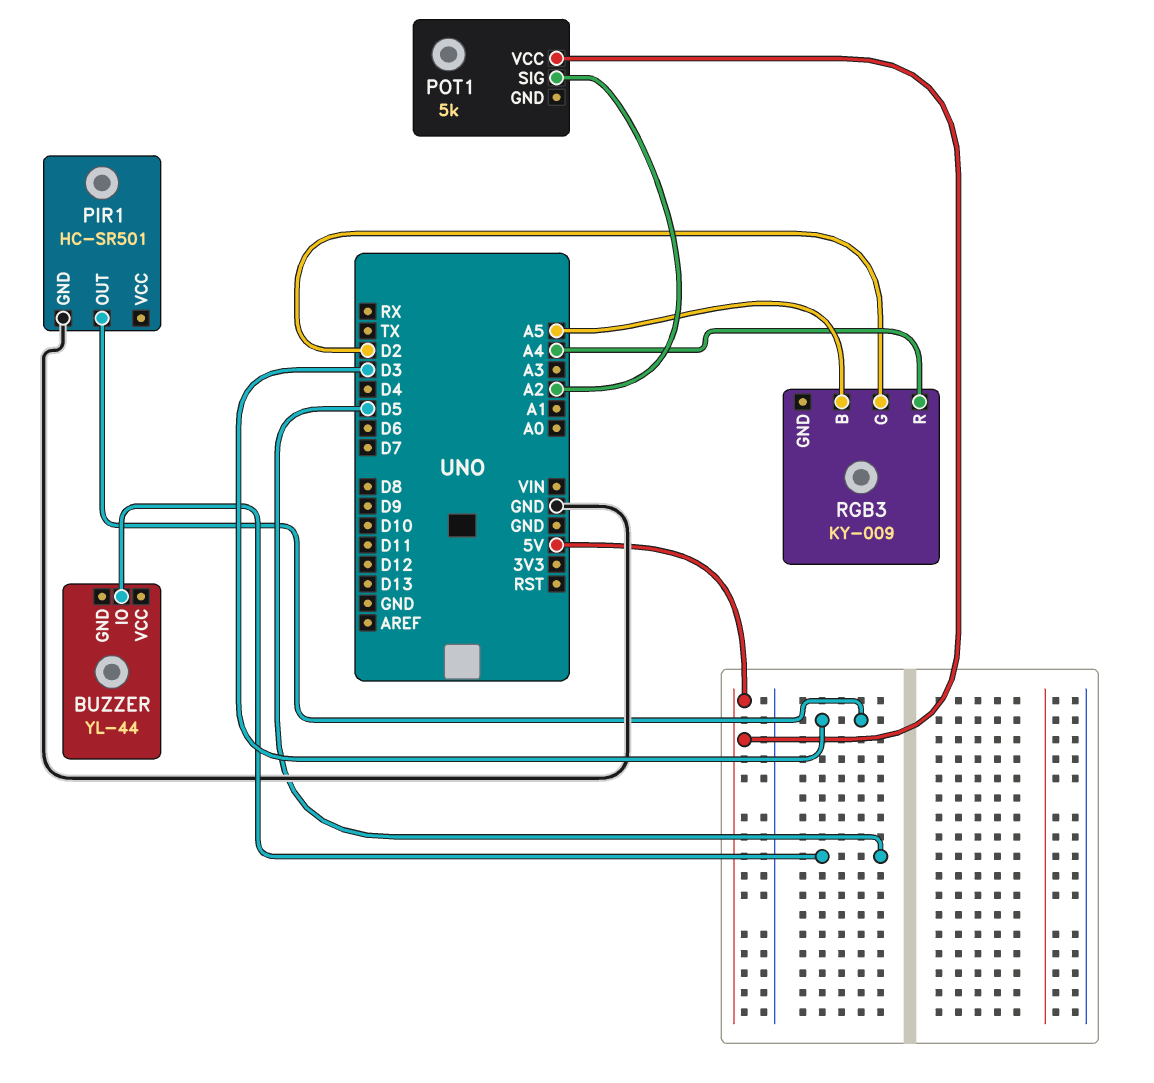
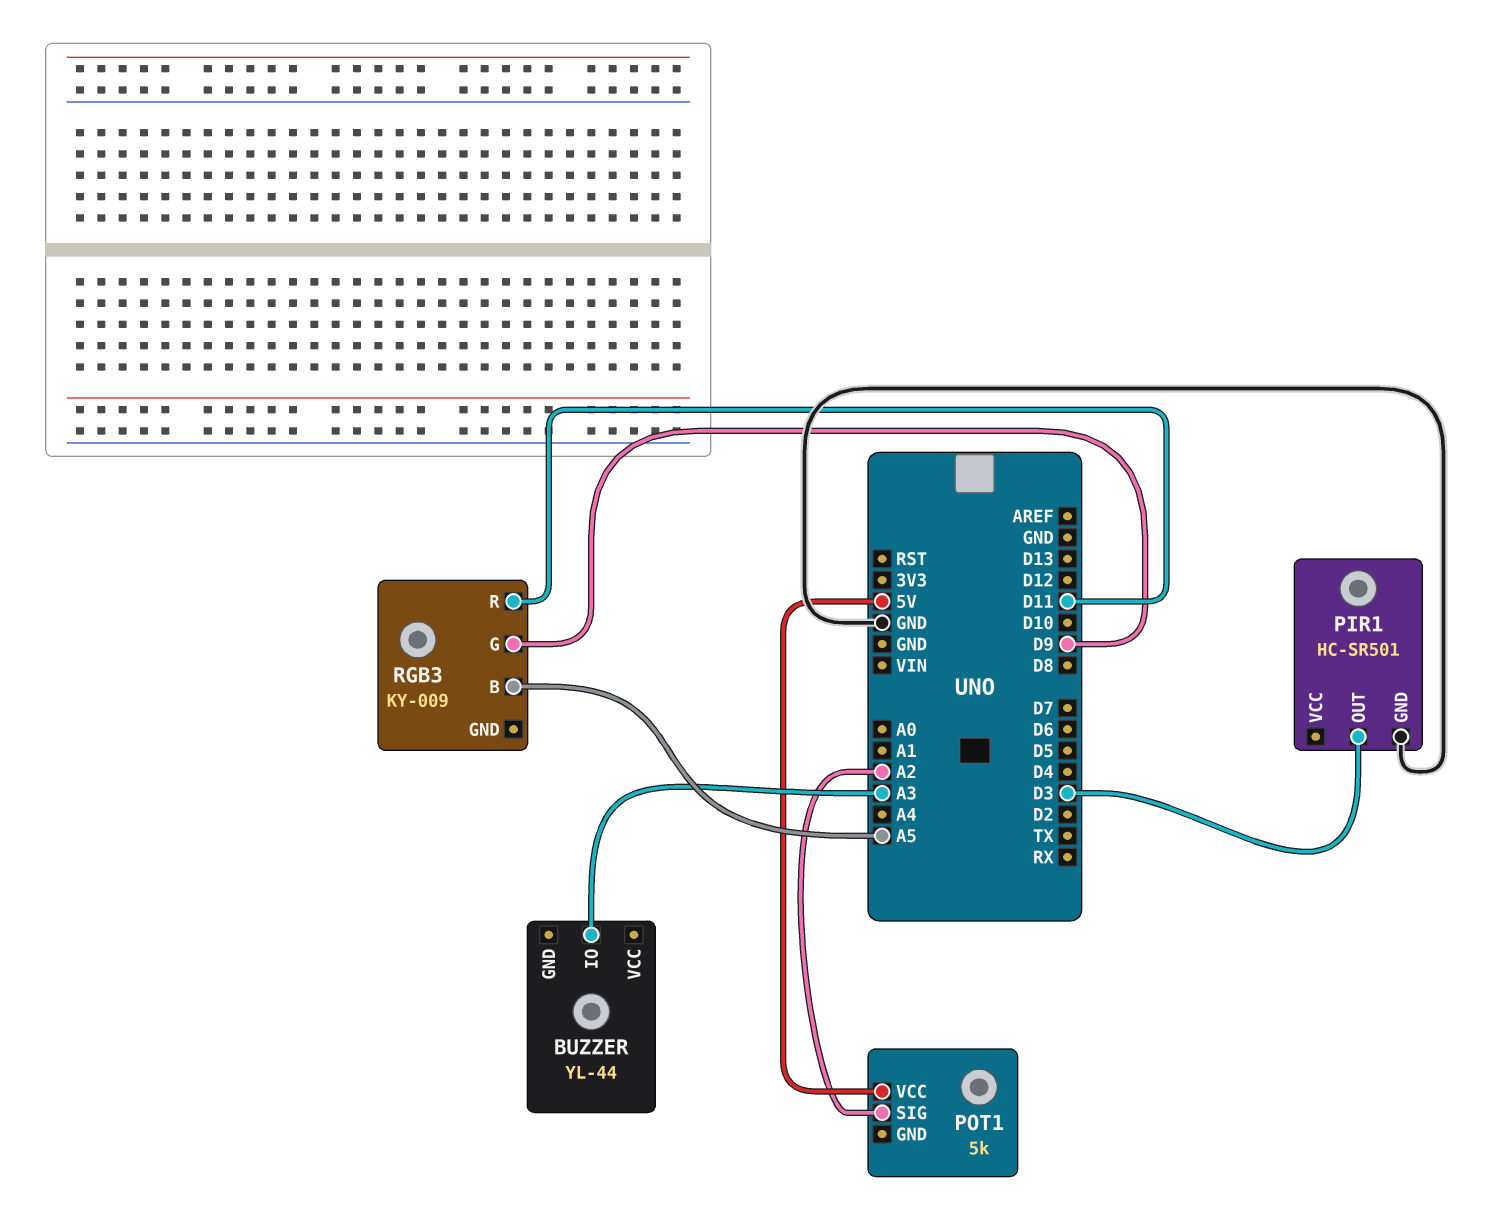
BUZZER pin IO: D5 -> A3
RGB3 pin G: D2 -> D9
RGB3 pin R: A4 -> D11

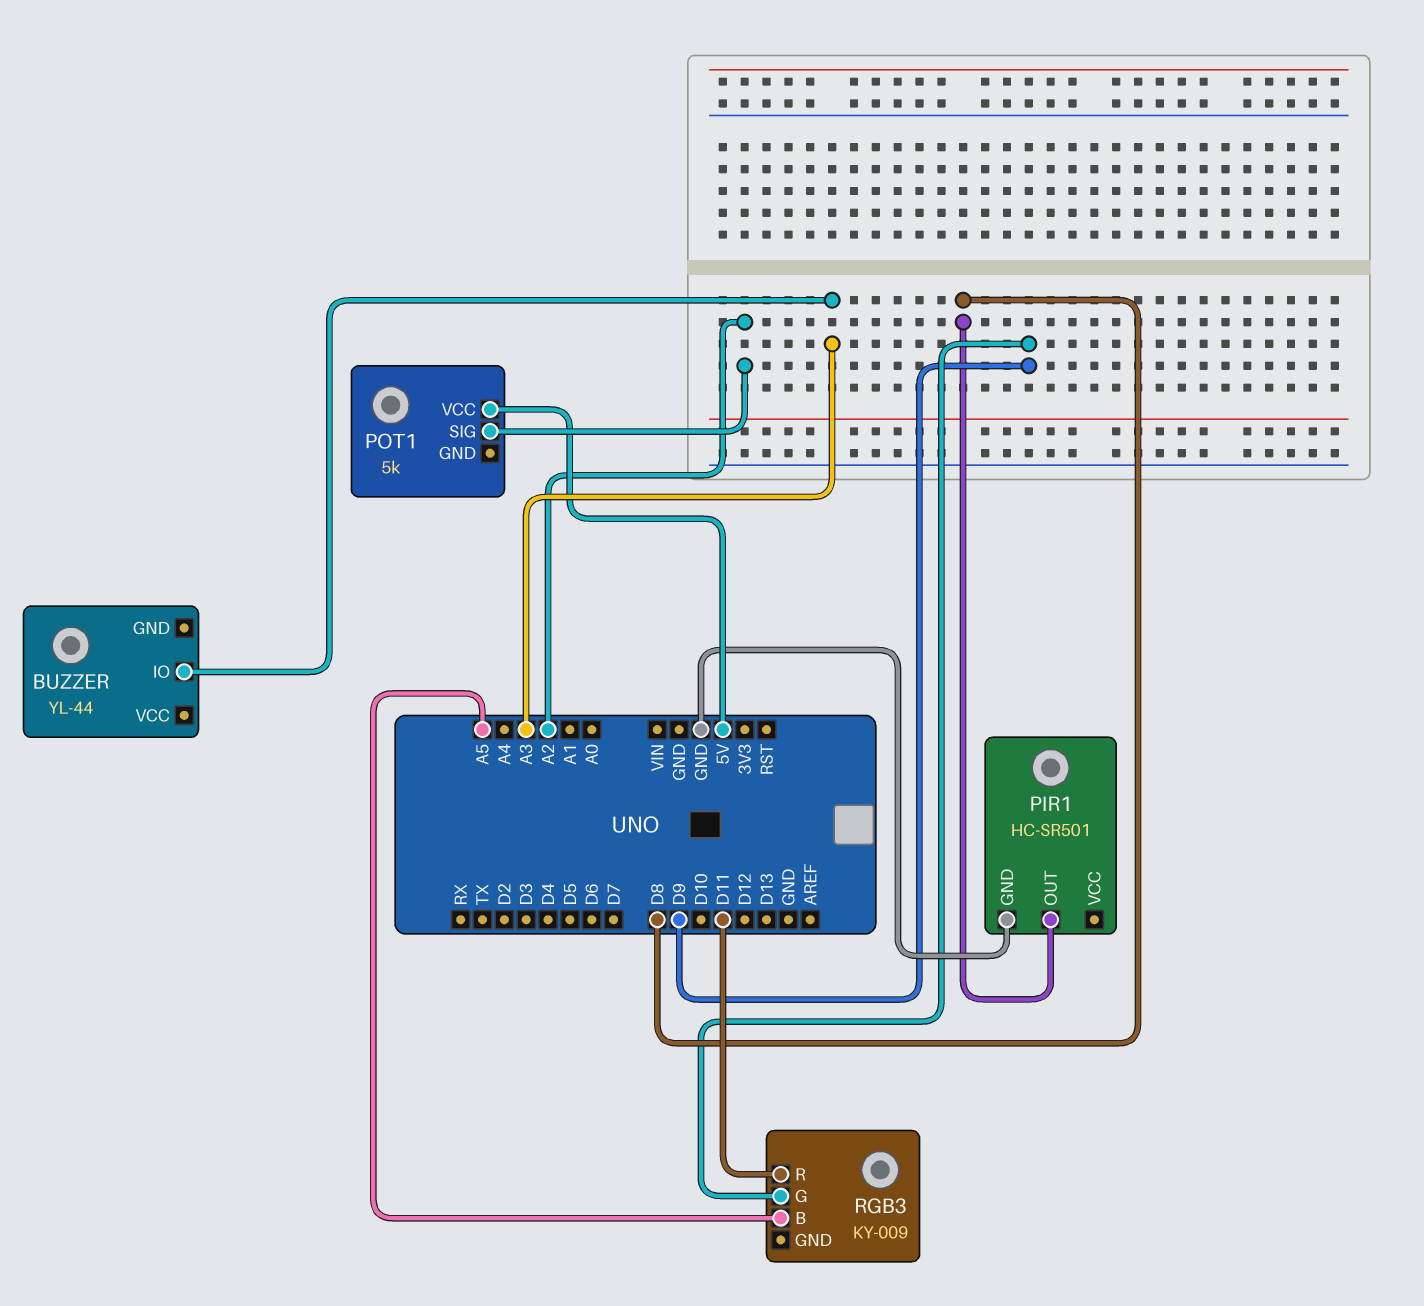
PIR1 pin OUT: D3 -> D8

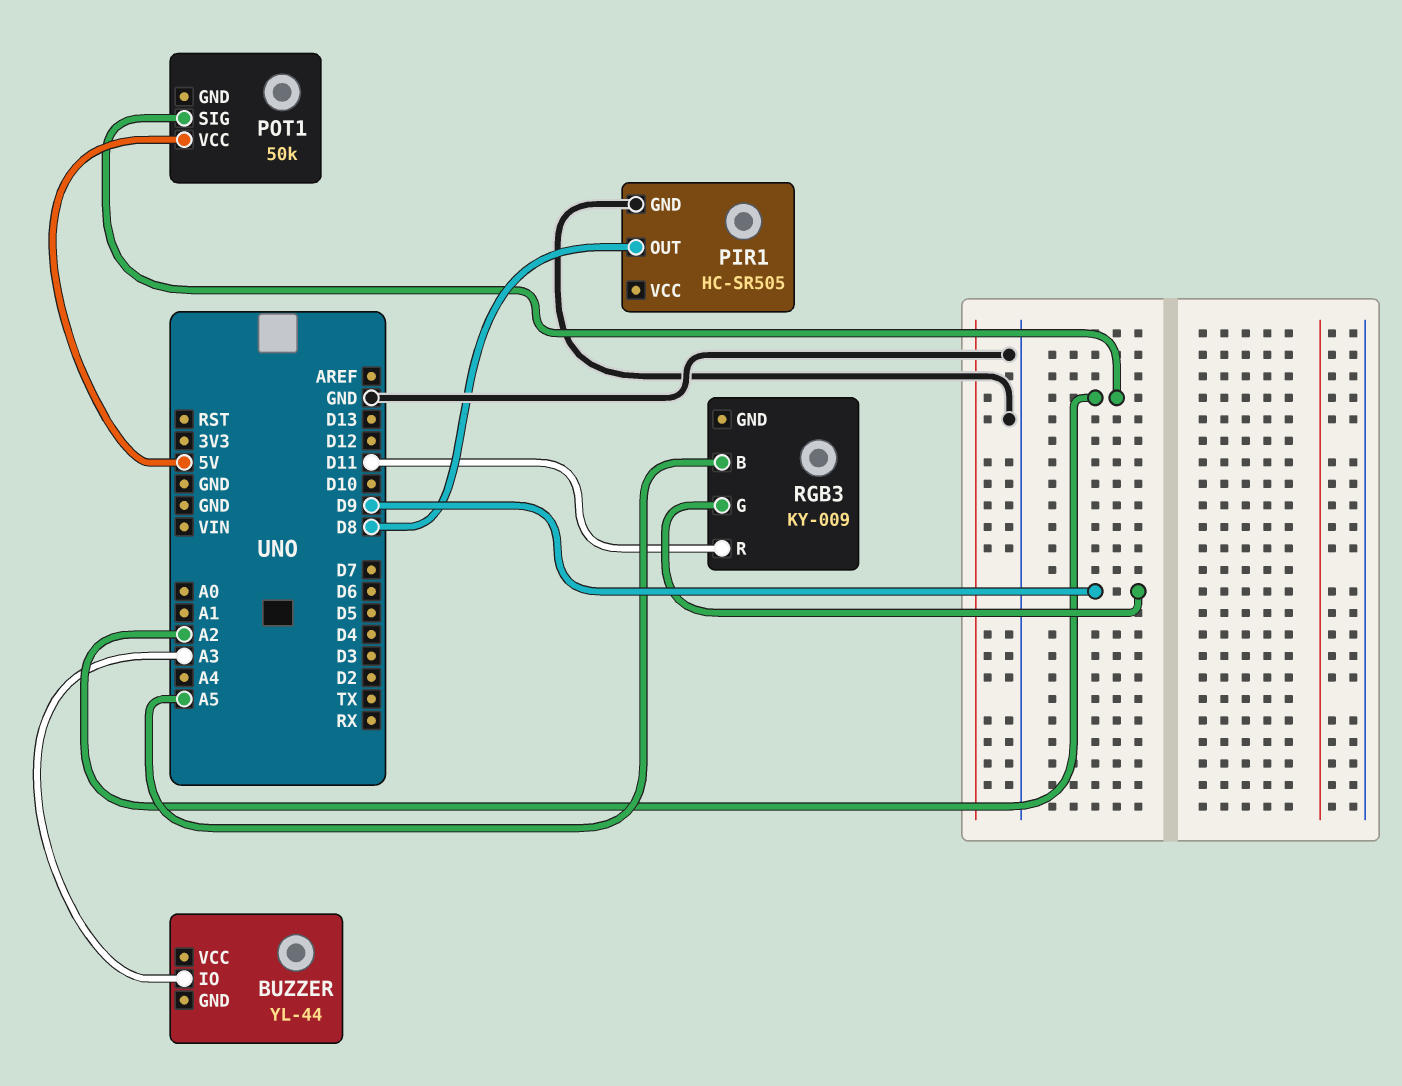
PIR1: HC-SR501 -> HC-SR505
POT1: 5k -> 50k

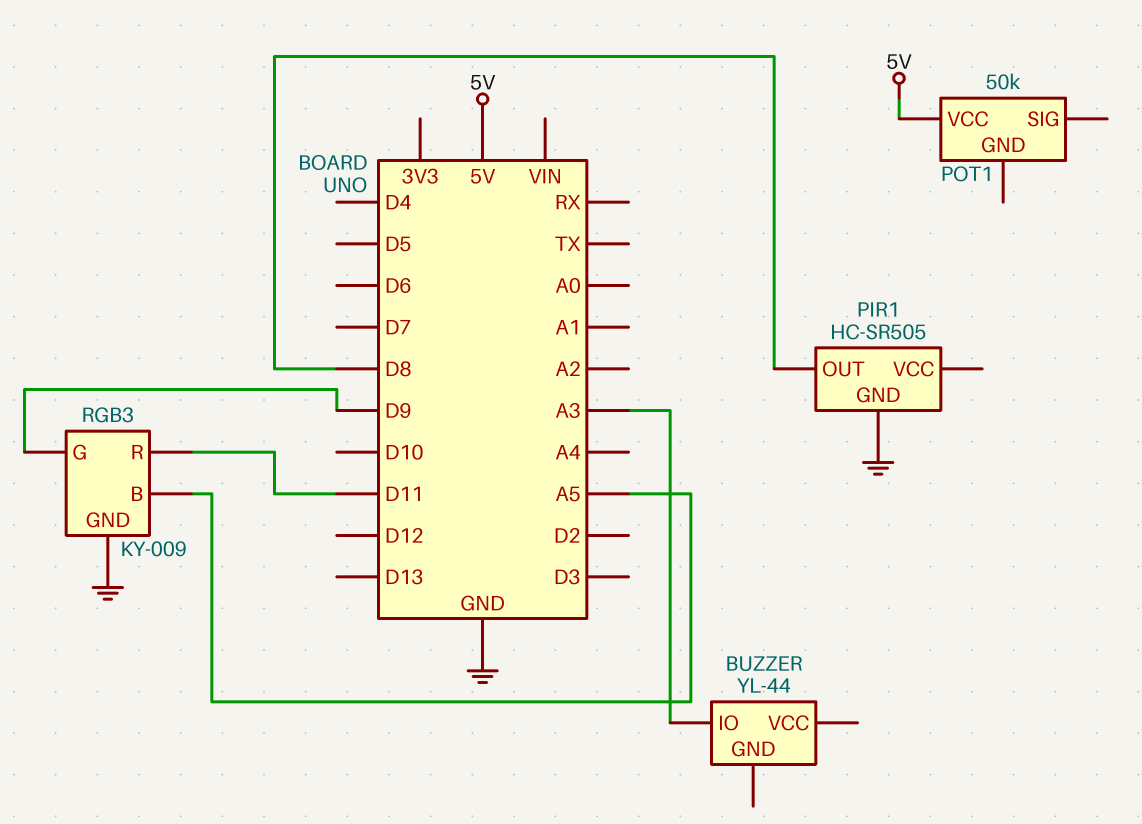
POT1 pin SIG: A2 -> none
RGB3 pin GND: none -> GND

